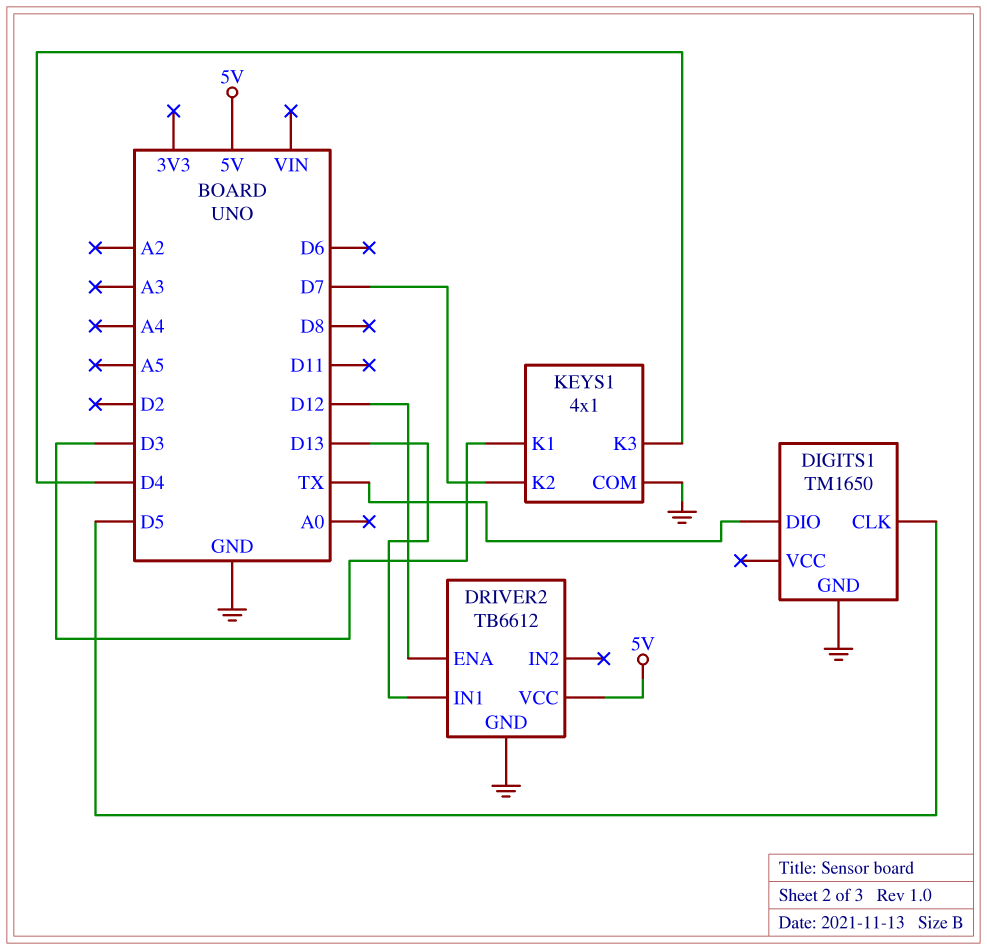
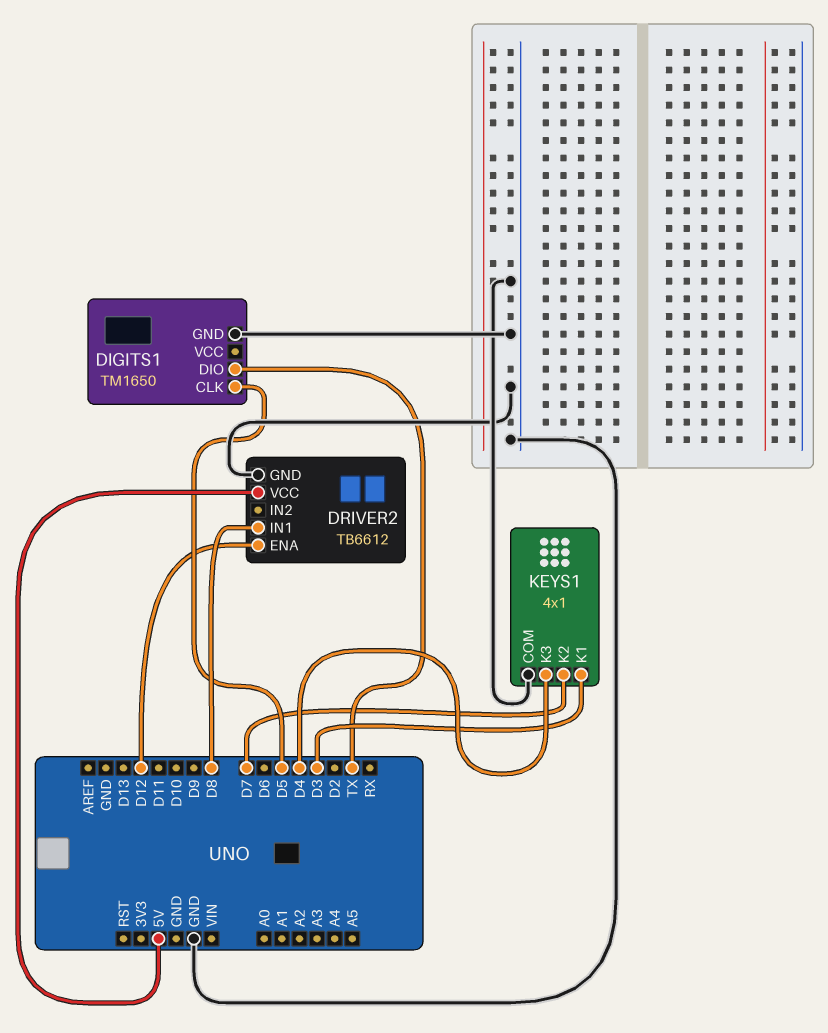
DRIVER2 pin IN1: D13 -> D8

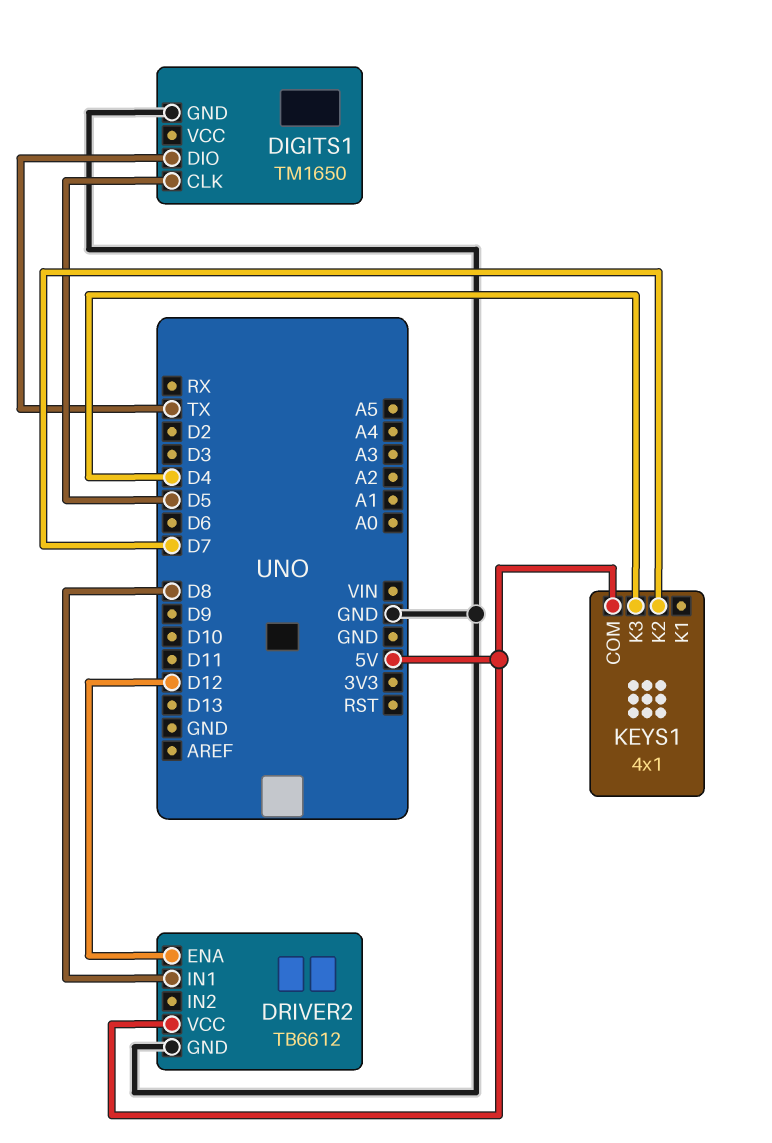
KEYS1 pin COM: GND -> 5V
KEYS1 pin K1: D3 -> none

